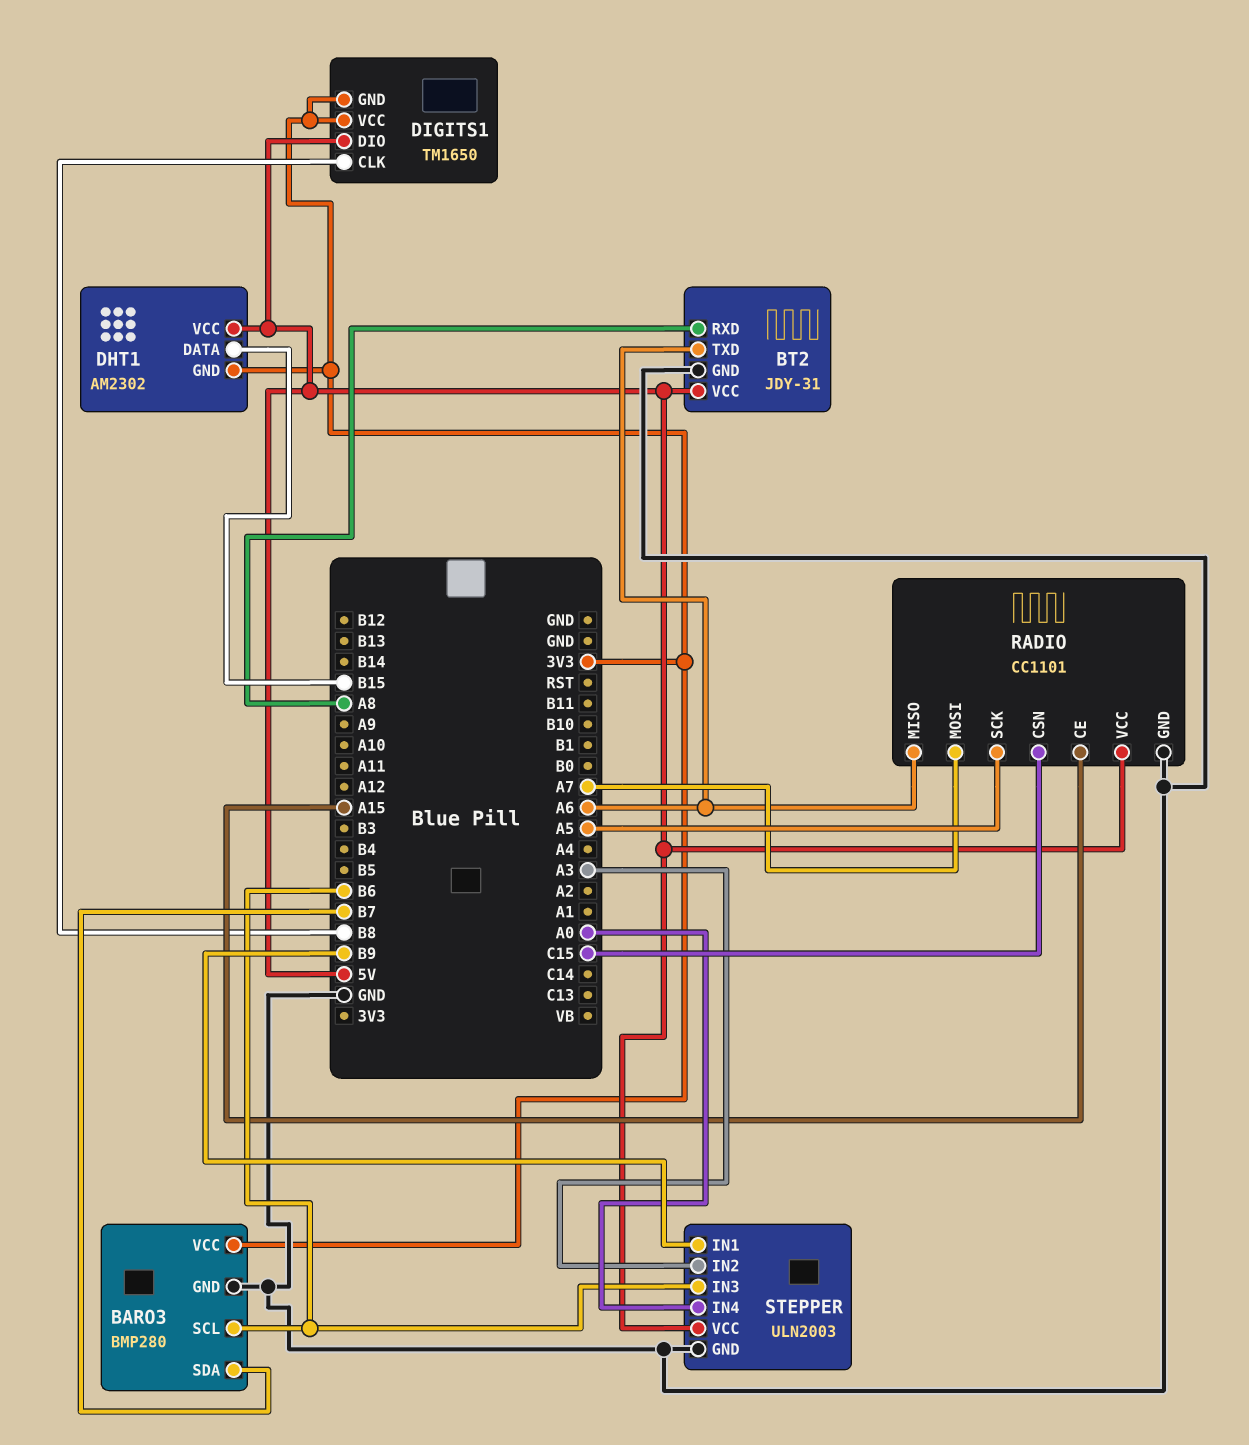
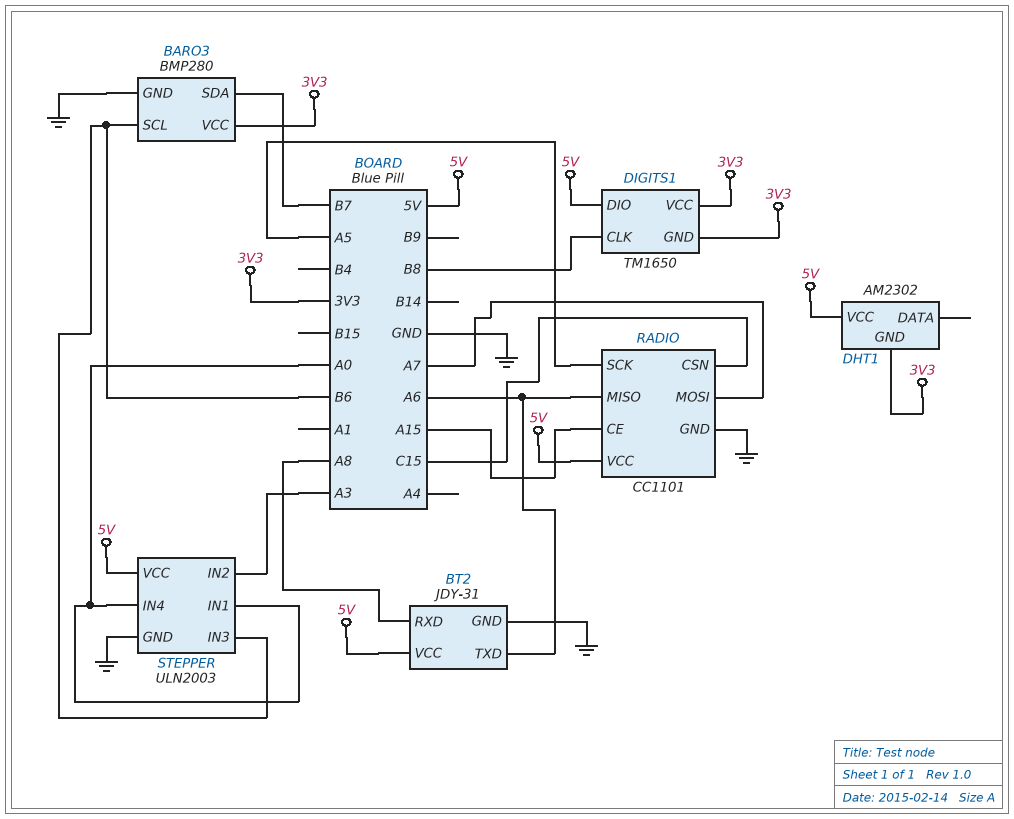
DHT1 pin DATA: B15 -> none
STEPPER pin IN1: B9 -> A0

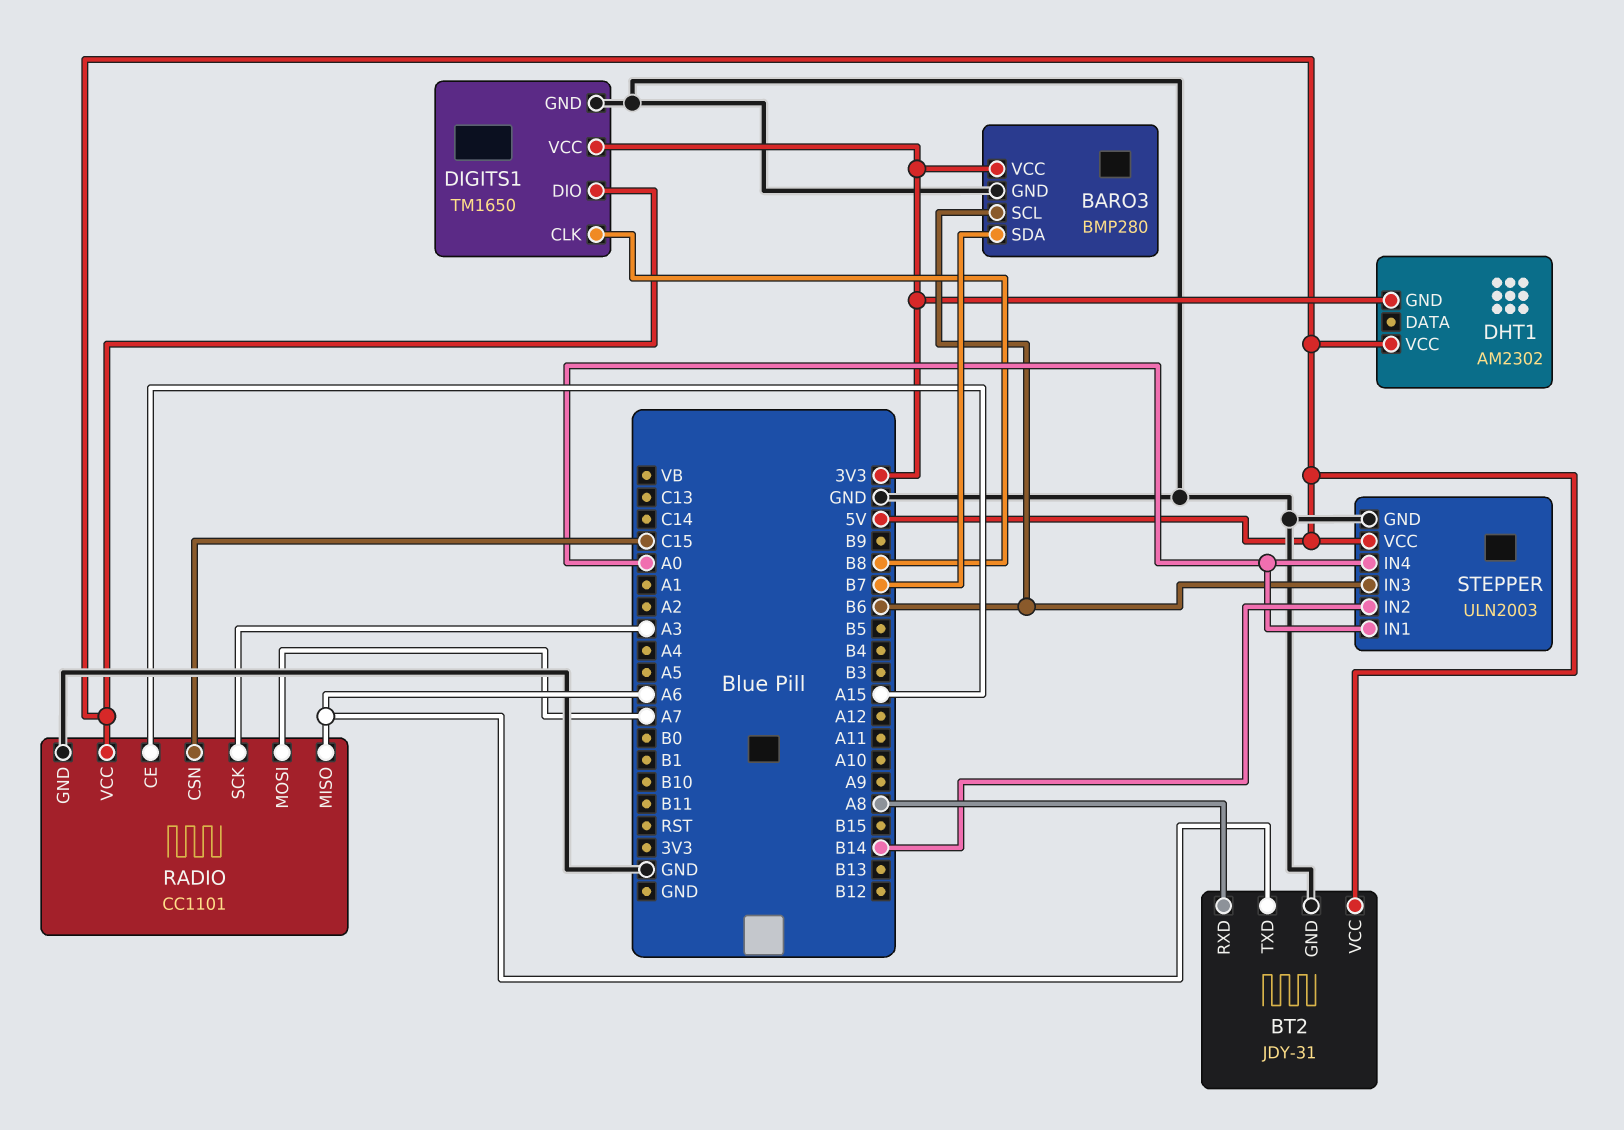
DIGITS1 pin GND: 3V3 -> GND
RADIO pin SCK: A5 -> A3
STEPPER pin IN2: A3 -> B14

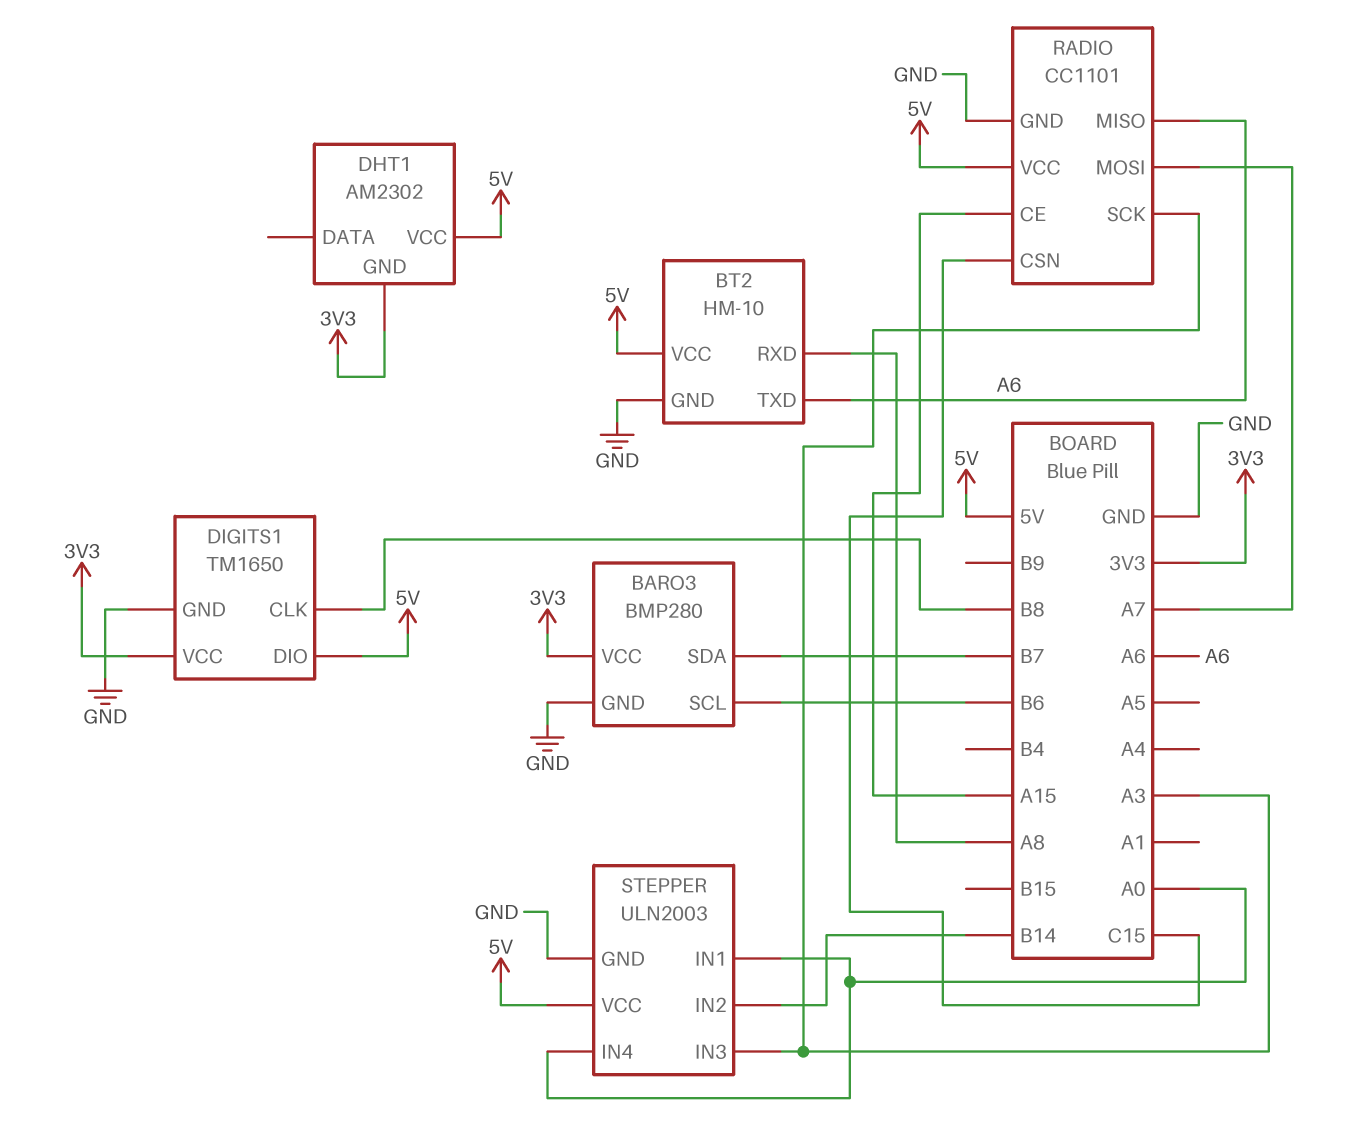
BT2: JDY-31 -> HM-10
STEPPER pin IN3: B6 -> A3

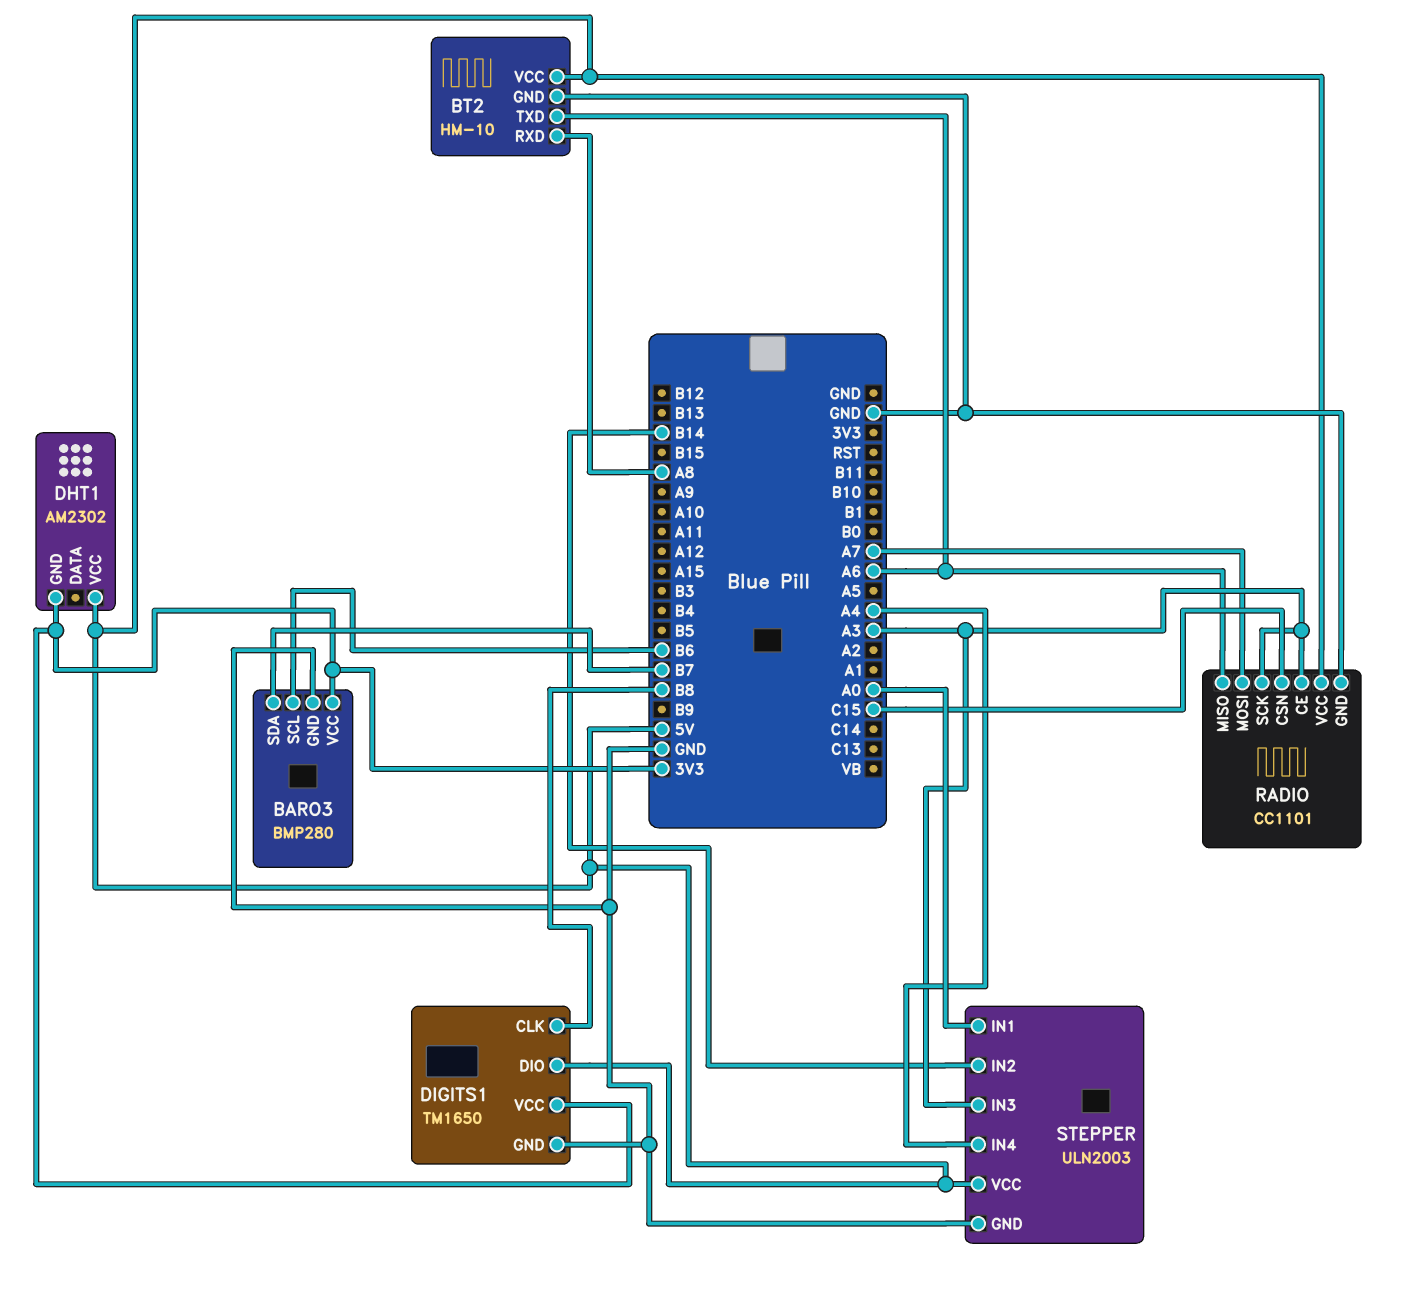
RADIO pin CE: A15 -> A3
STEPPER pin IN4: A0 -> A4

